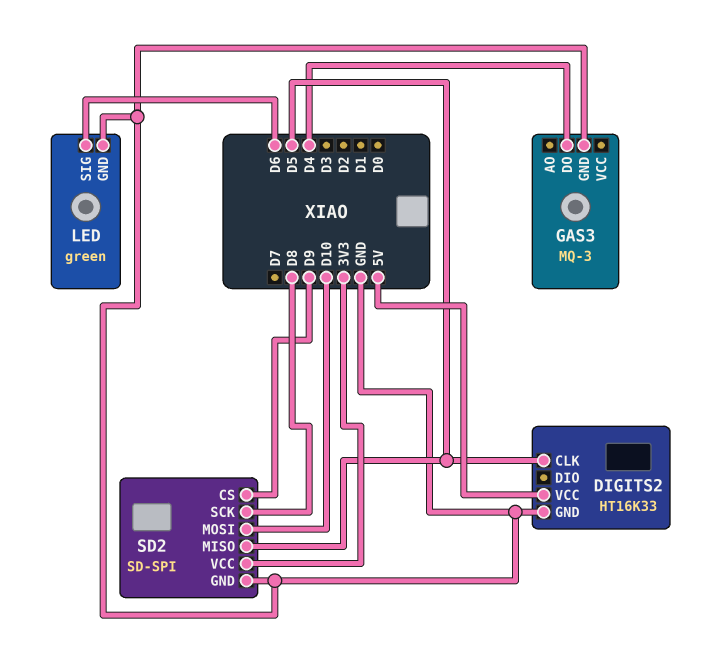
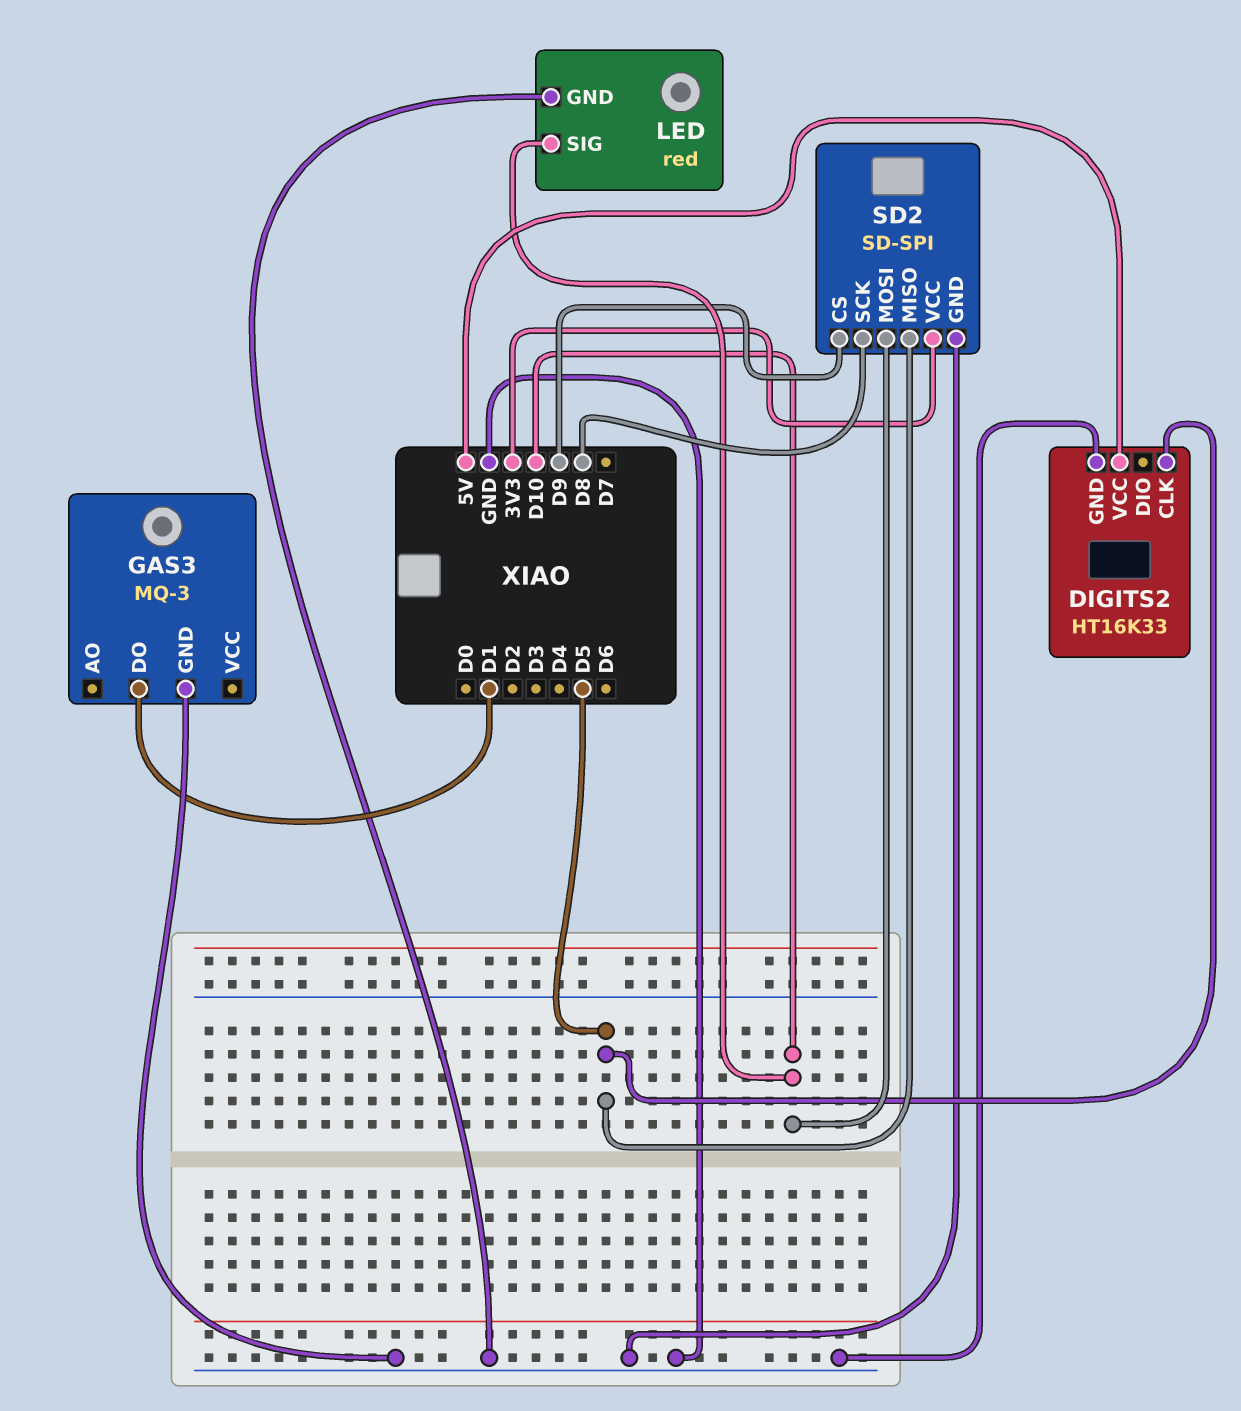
GAS3 pin DO: D4 -> D1
LED: green -> red
LED pin SIG: D6 -> D10

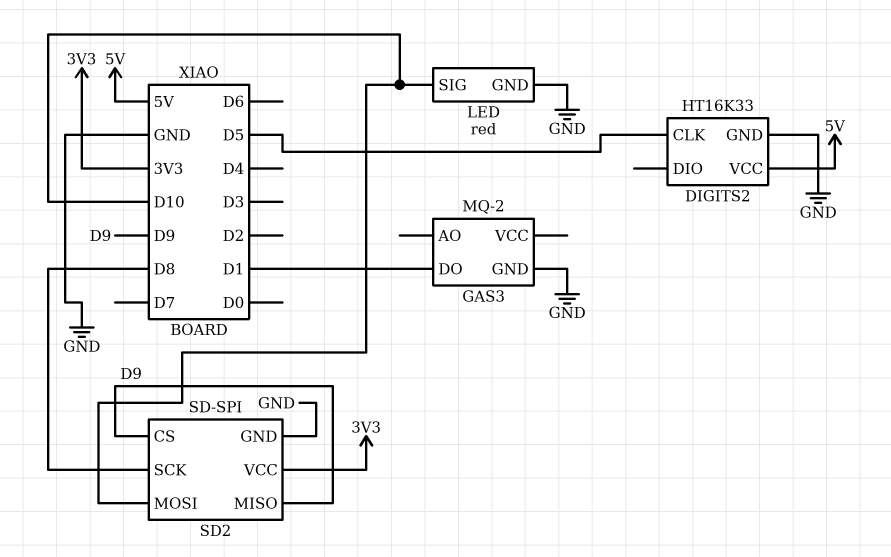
GAS3: MQ-3 -> MQ-2
SD2 pin MISO: D5 -> D9

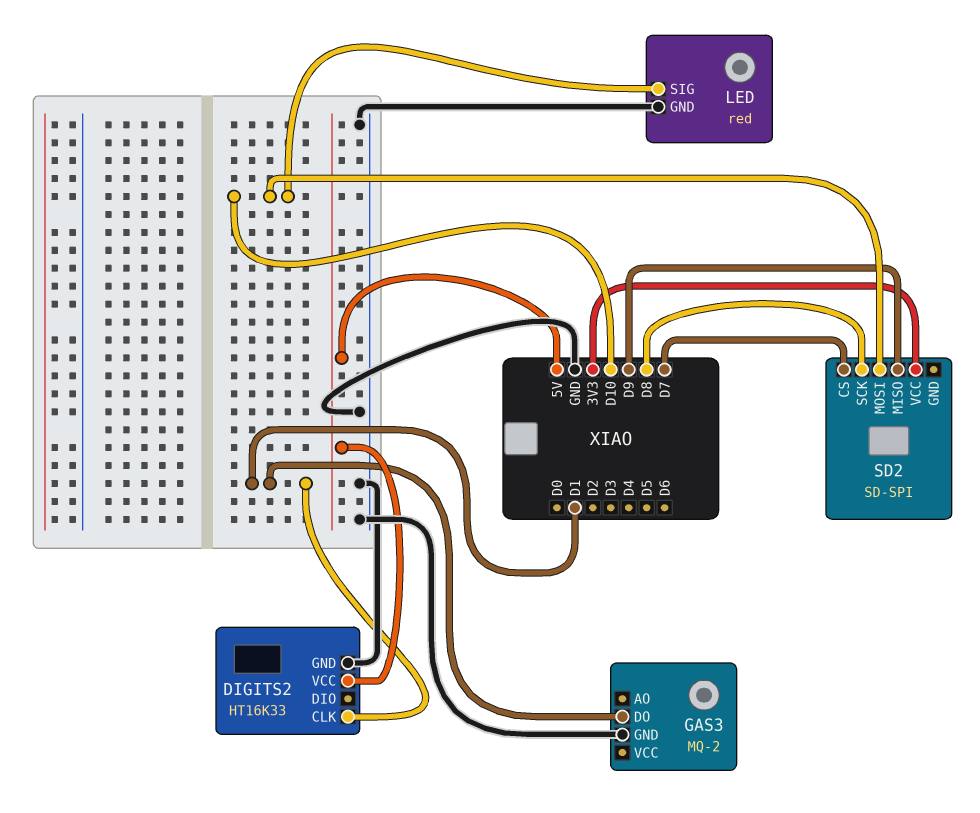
DIGITS2 pin CLK: D5 -> D1
SD2 pin CS: D9 -> D7
SD2 pin GND: GND -> none

